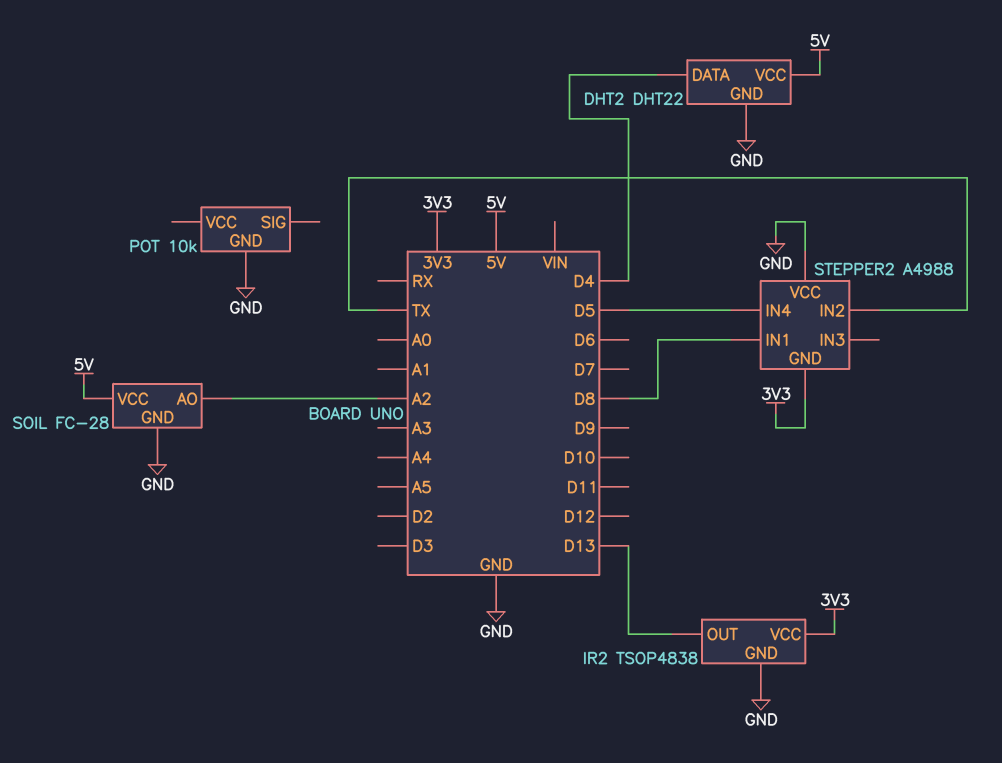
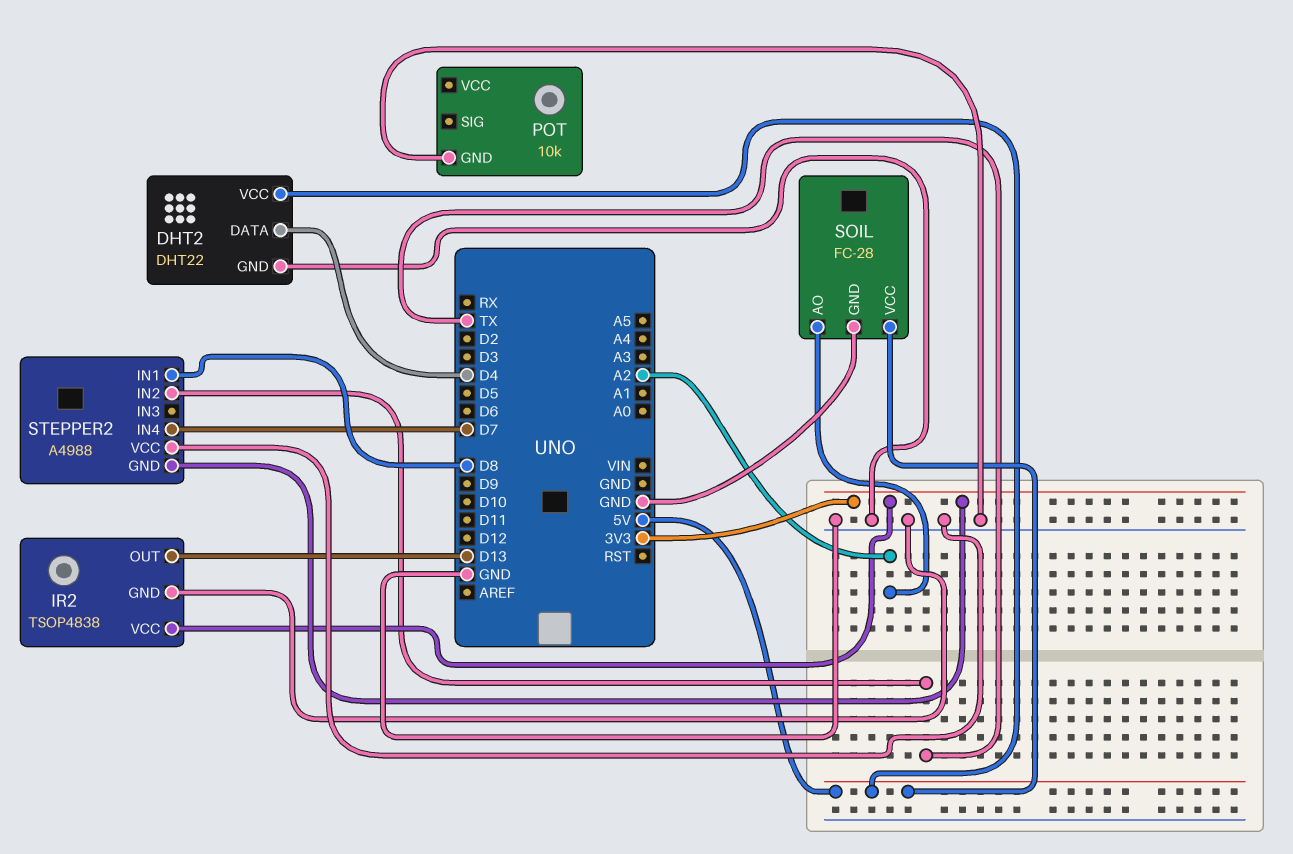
STEPPER2 pin IN4: D5 -> D7

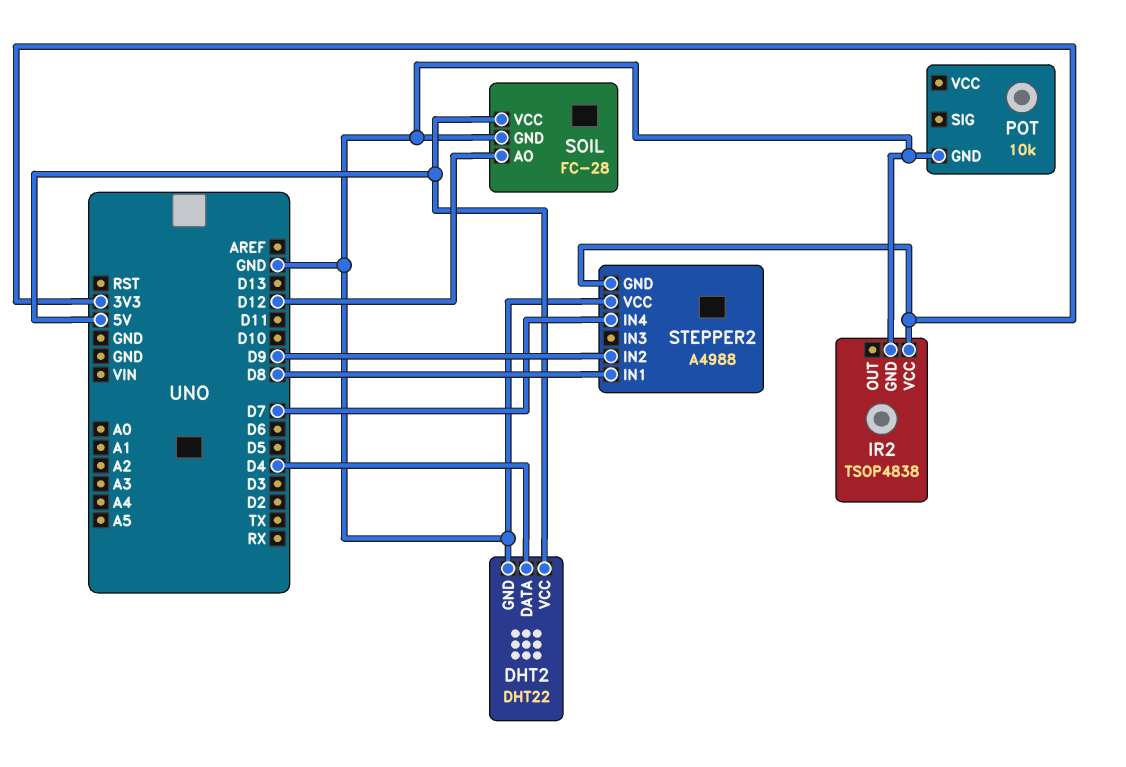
IR2 pin OUT: D13 -> none
SOIL pin AO: A2 -> D12
STEPPER2 pin IN2: TX -> D9

